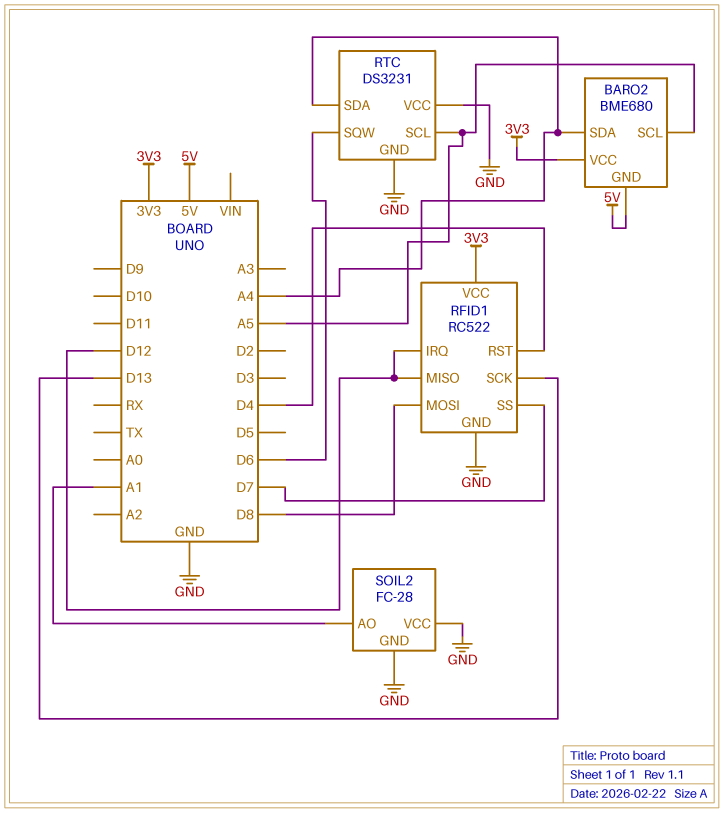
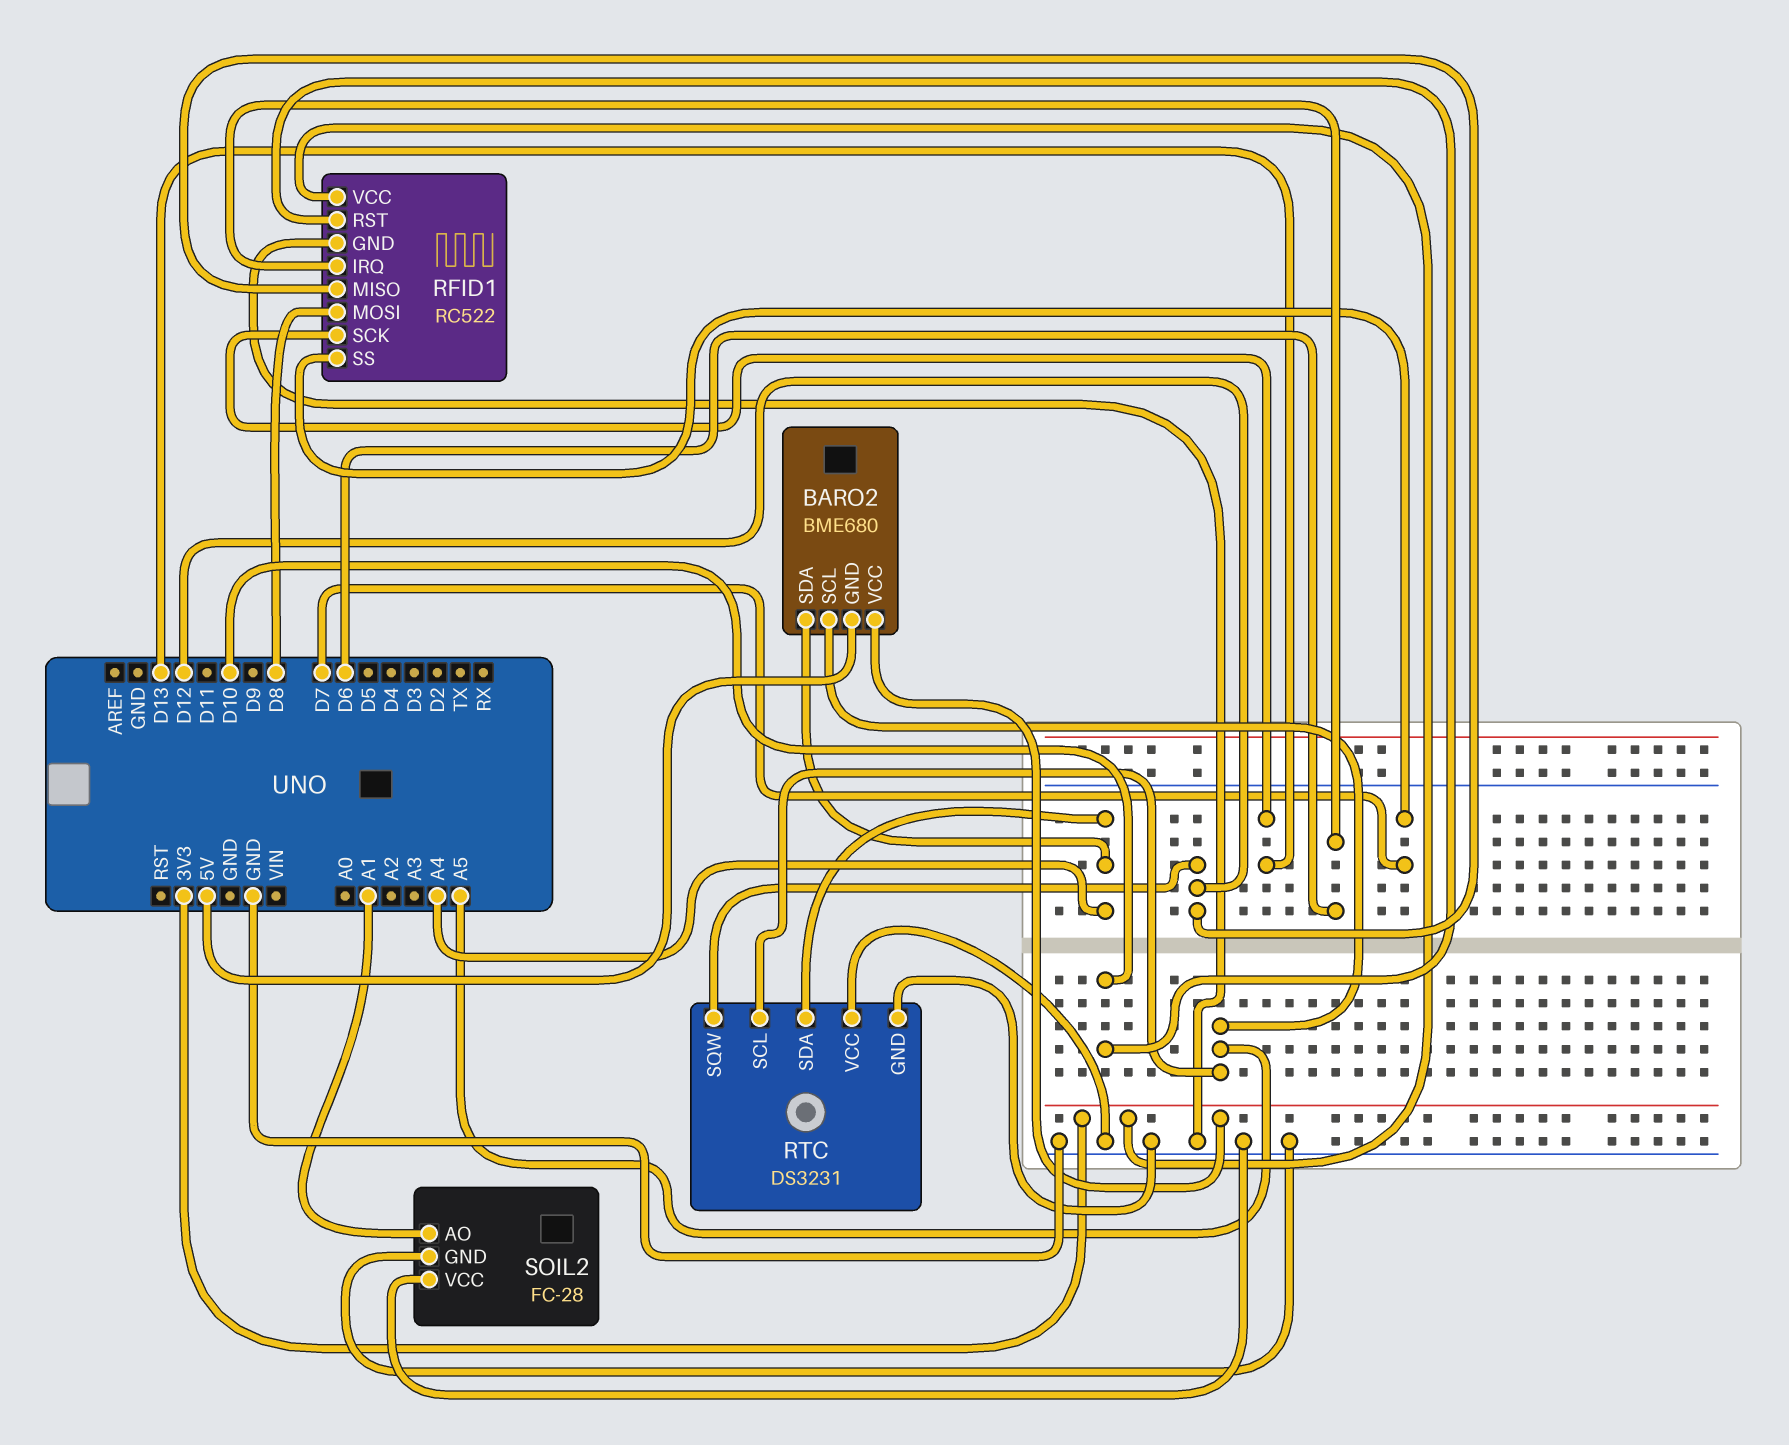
RFID1 pin IRQ: D12 -> D6
RFID1 pin RST: D4 -> D10
RTC pin SQW: D6 -> D12

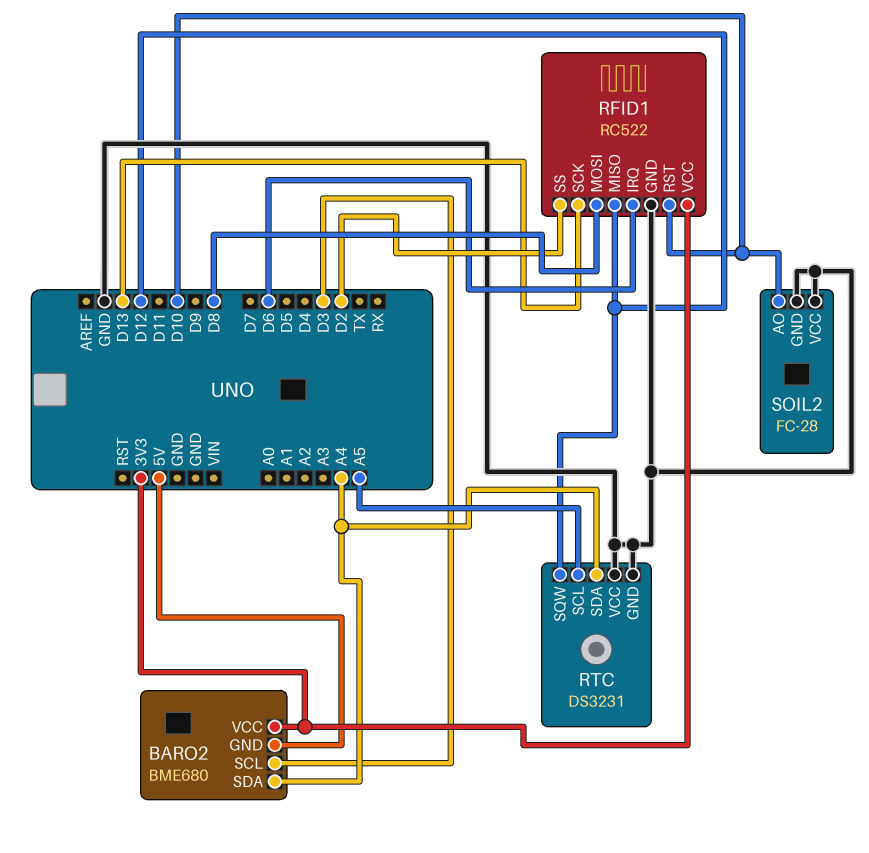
BARO2 pin SCL: A5 -> D3
RFID1 pin SS: D7 -> D2
SOIL2 pin AO: A1 -> D10

